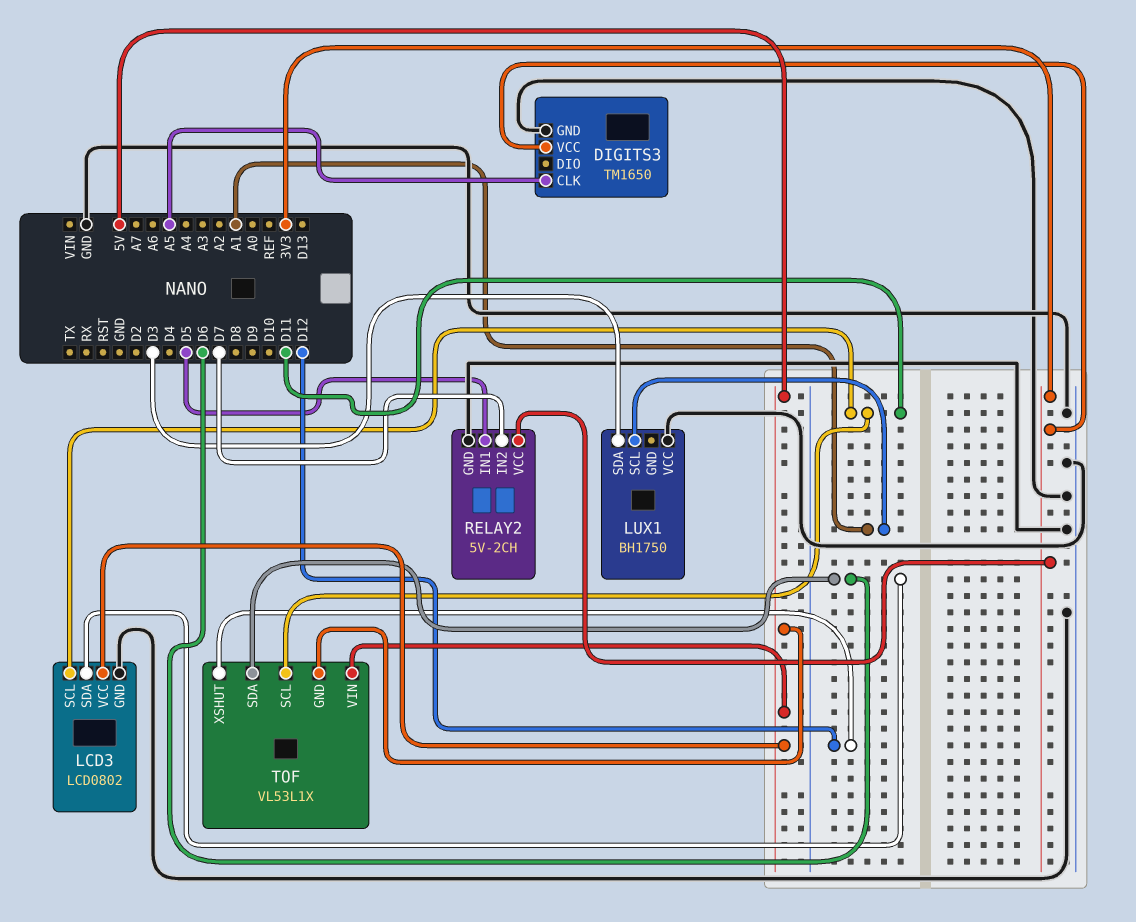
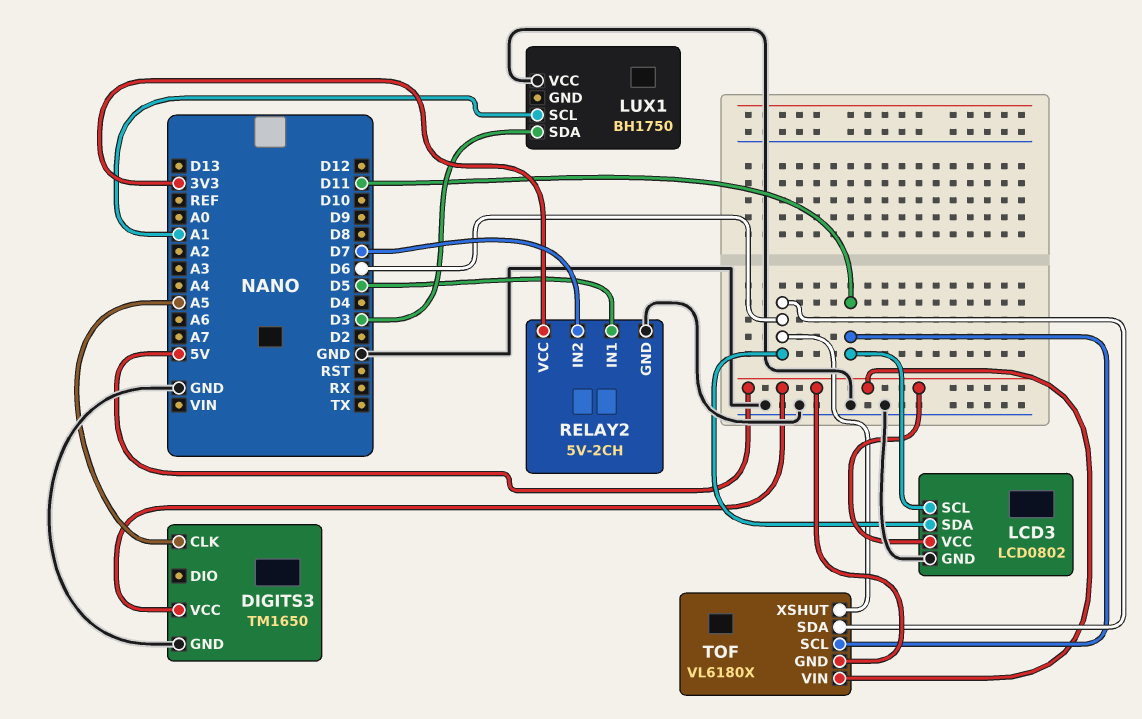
DIGITS3 pin VCC: 3V3 -> 5V
TOF: VL53L1X -> VL6180X
TOF pin XSHUT: D12 -> D6

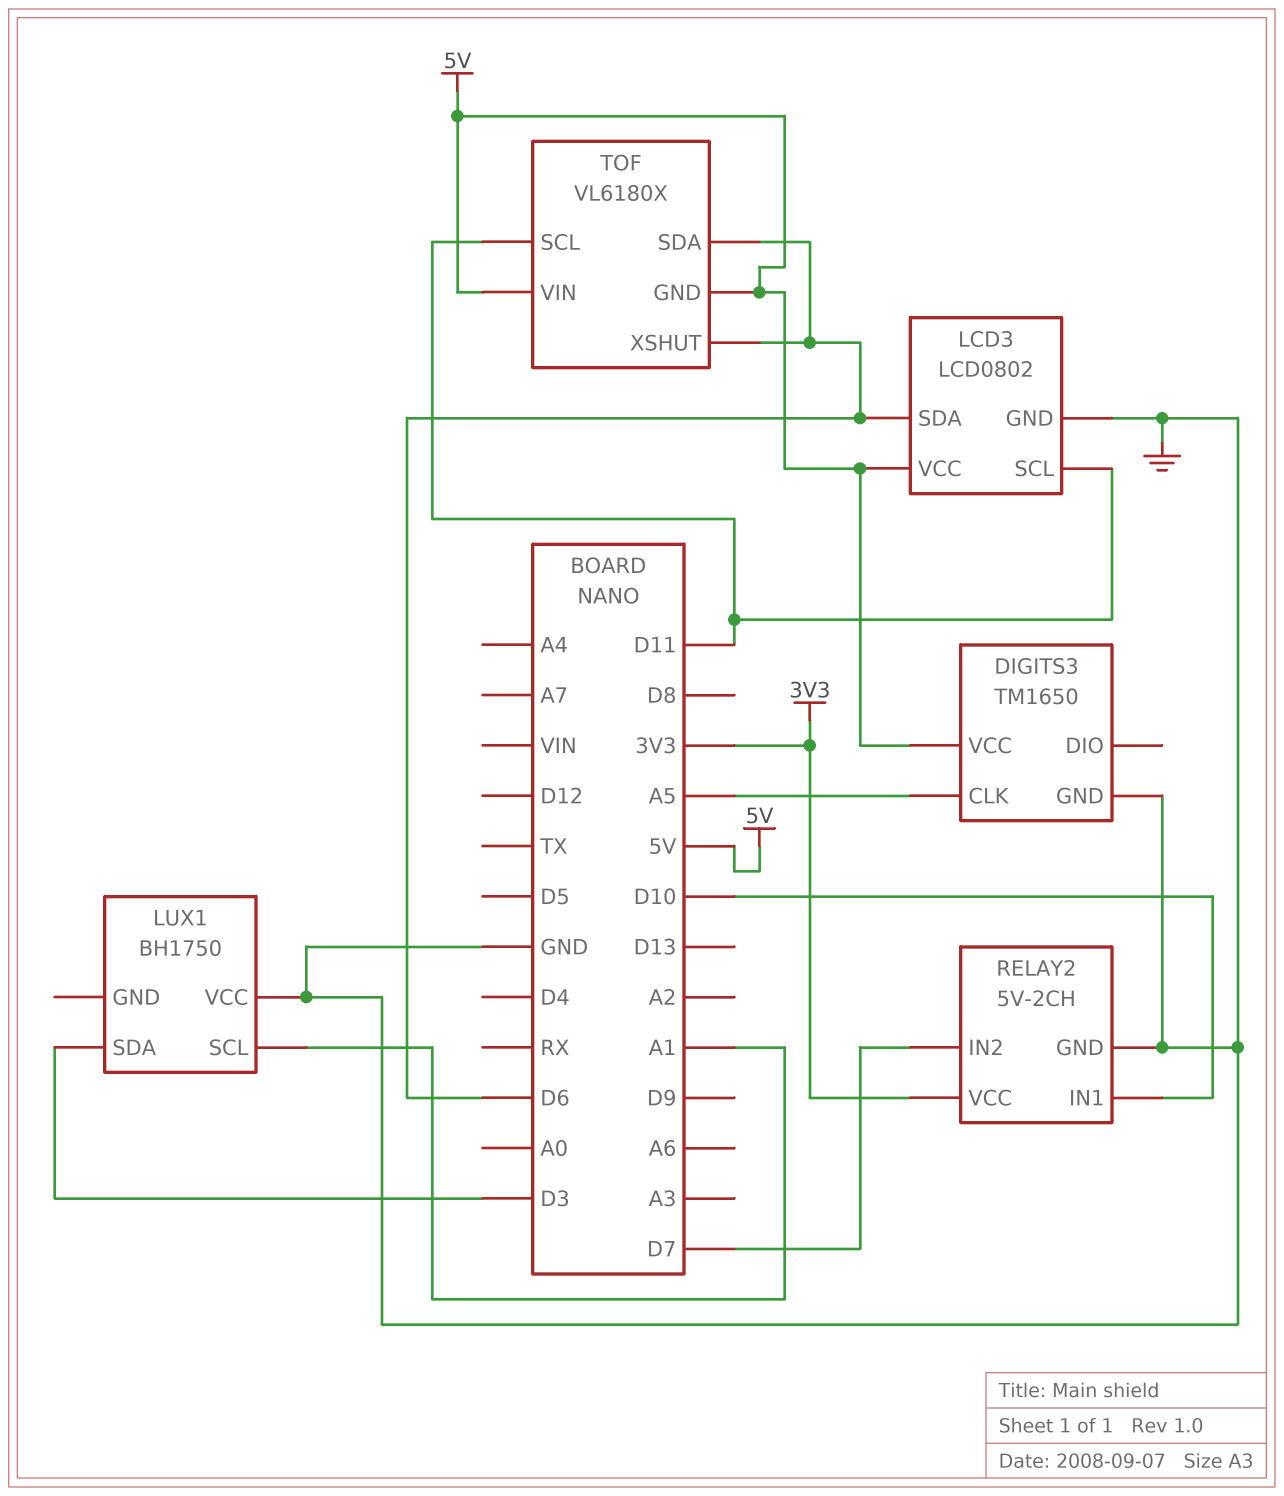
RELAY2 pin IN1: D5 -> D10

